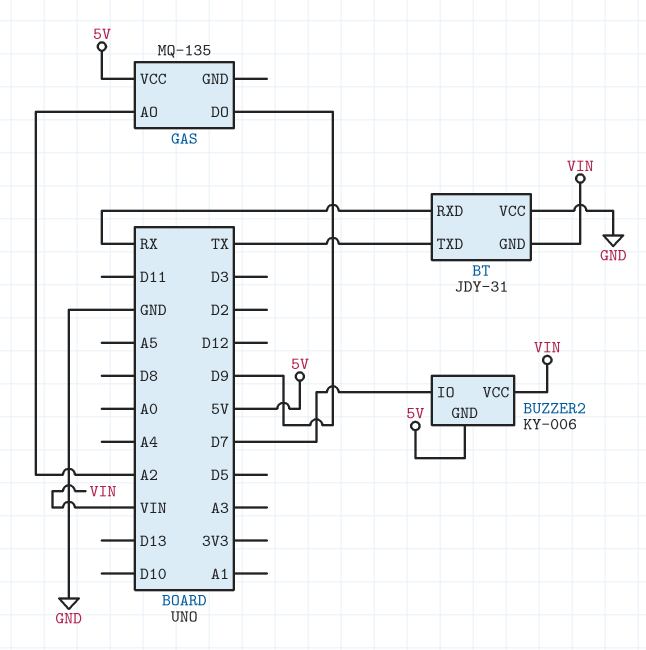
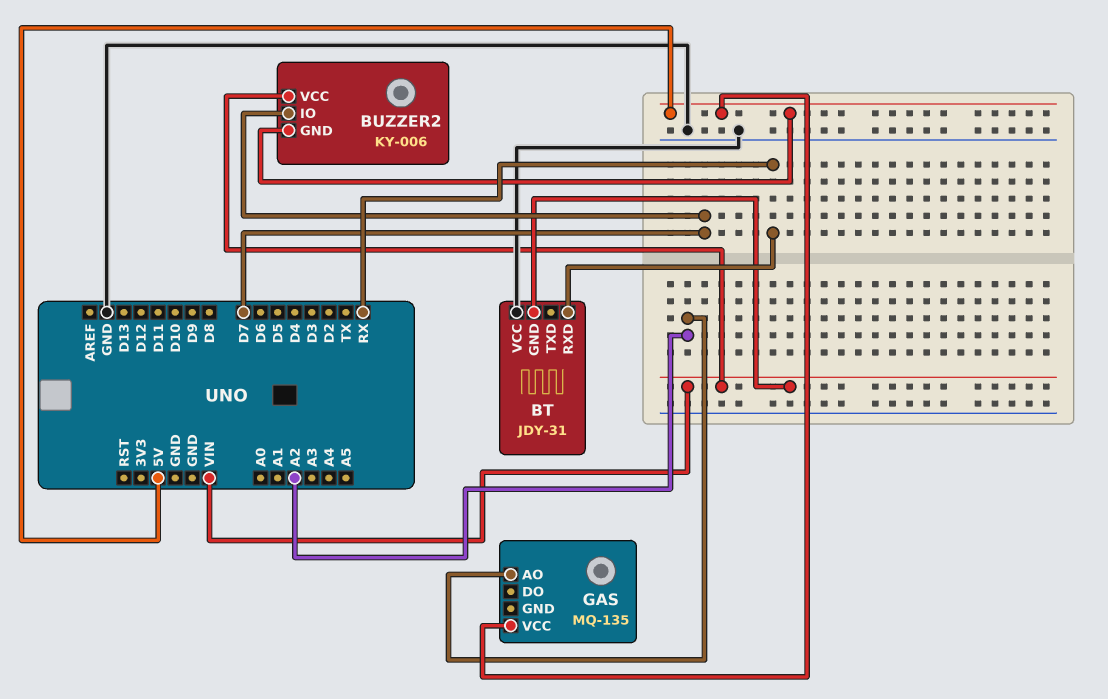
BT pin TXD: TX -> none
GAS pin DO: D9 -> none

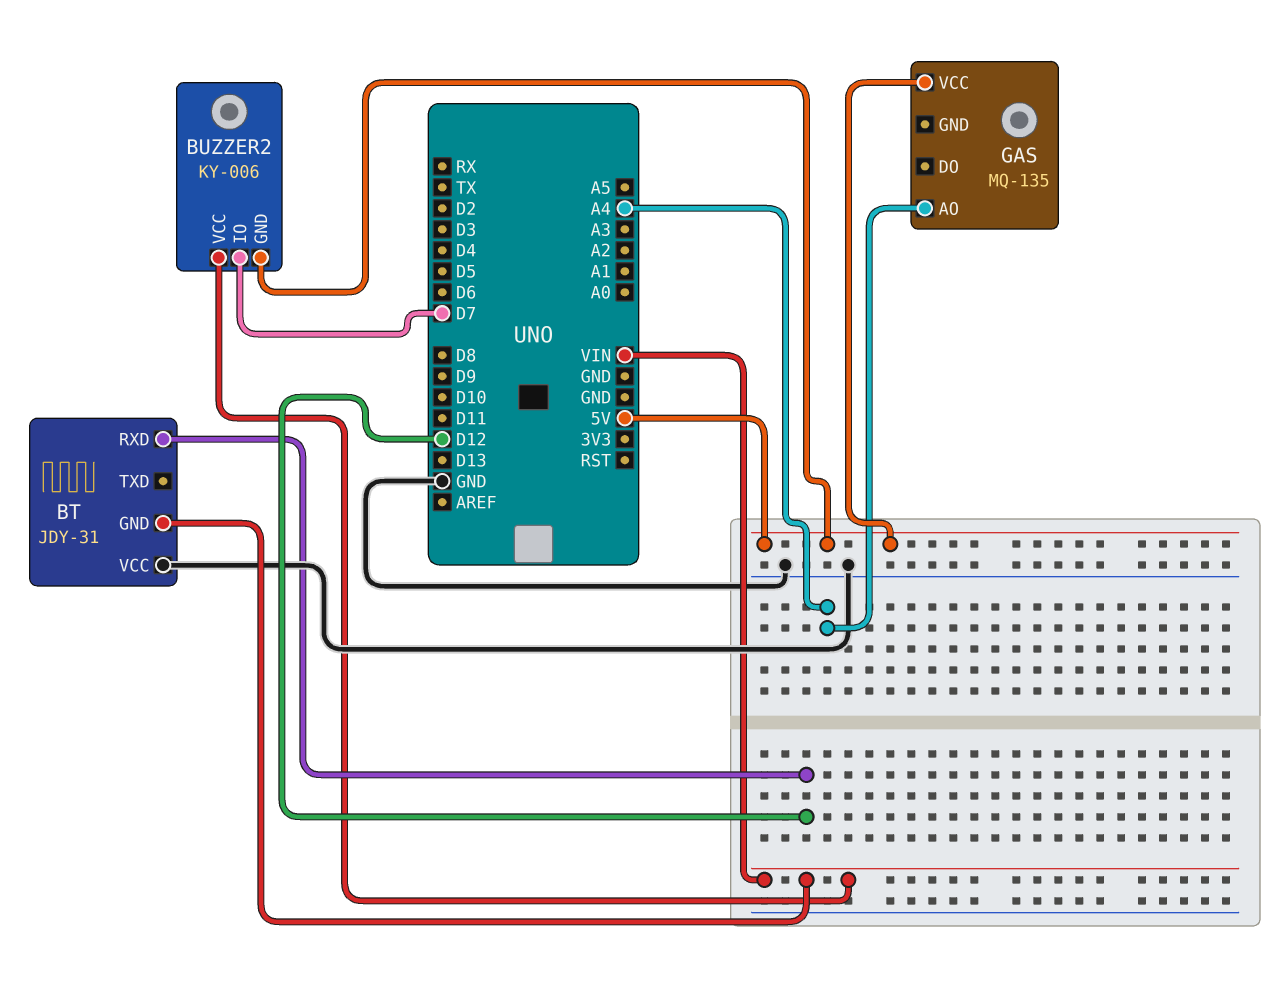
BT pin RXD: RX -> D12
GAS pin AO: A2 -> A4

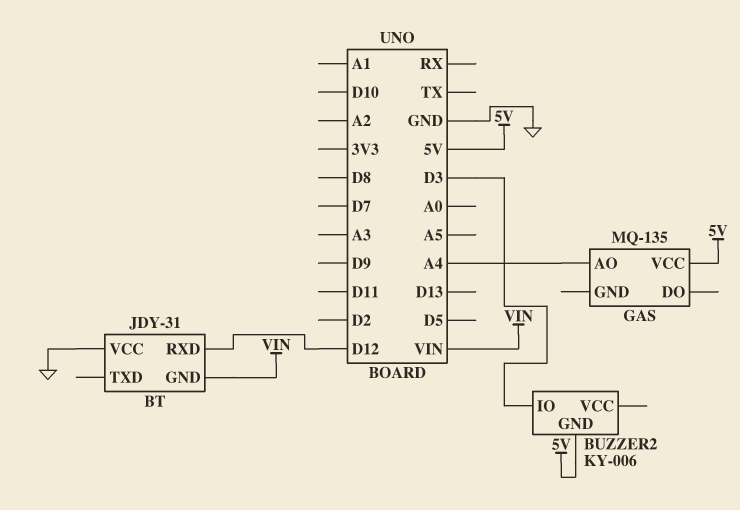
BUZZER2 pin IO: D7 -> D3
BUZZER2 pin VCC: VIN -> none

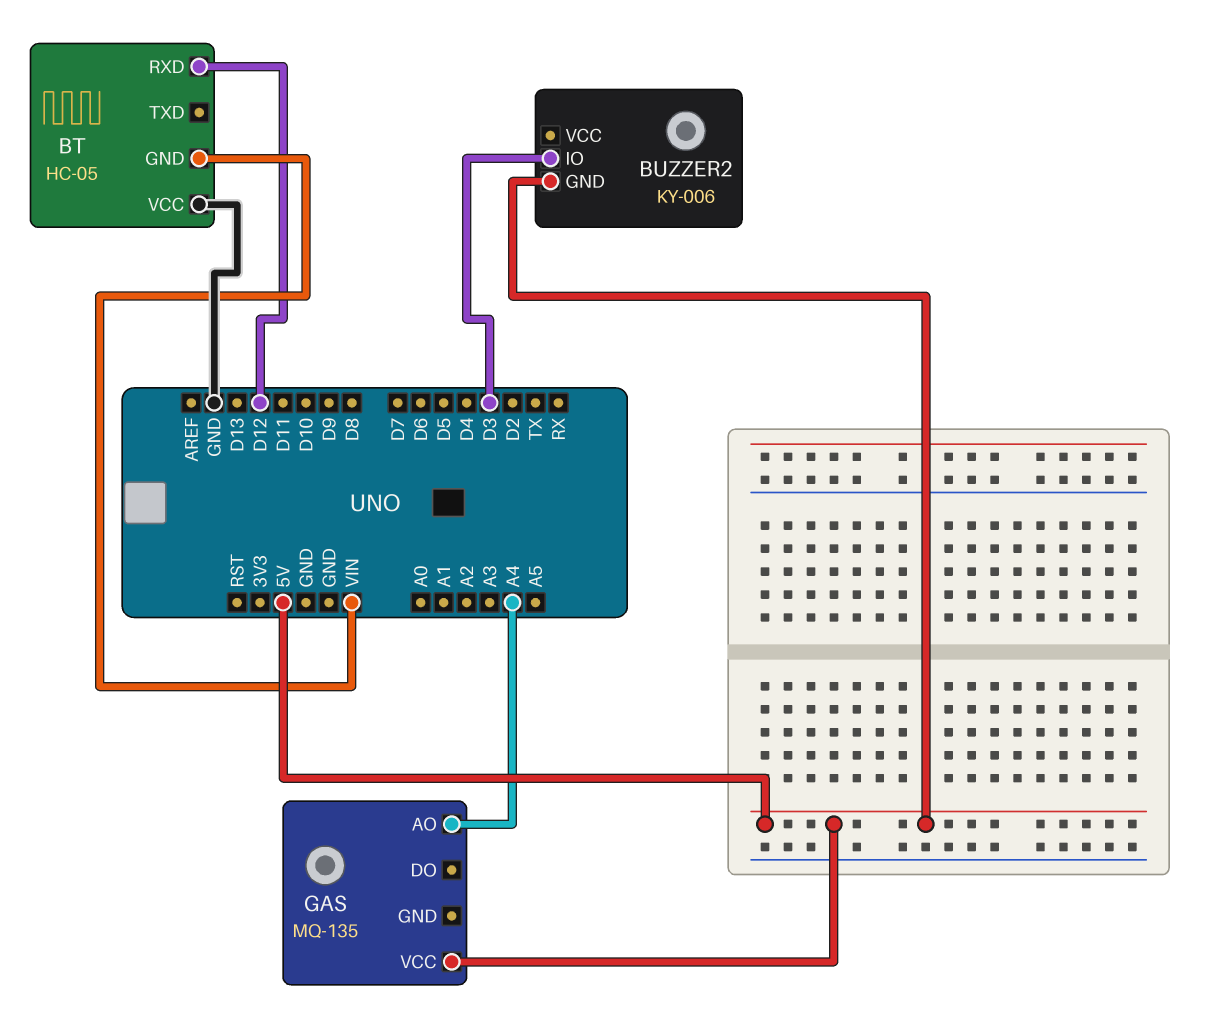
BT: JDY-31 -> HC-05

